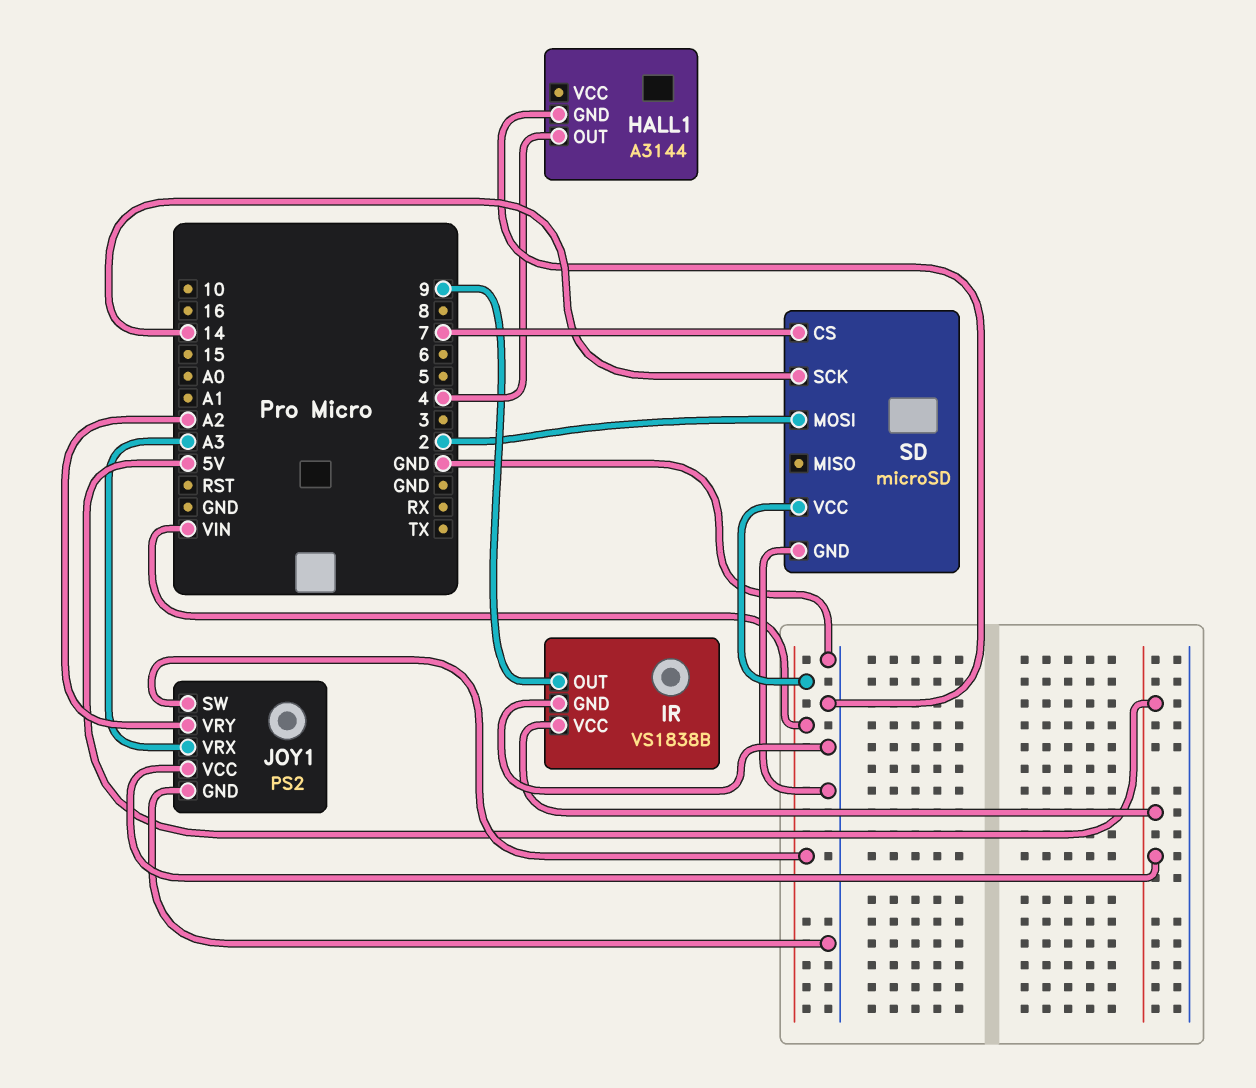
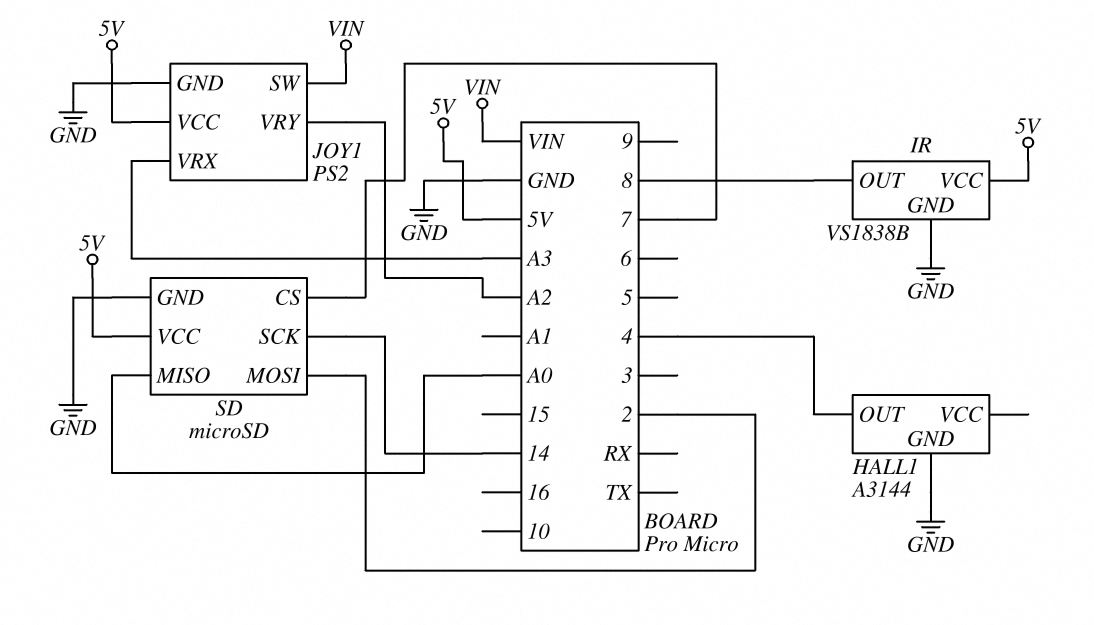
IR pin OUT: 9 -> 8
SD pin MISO: none -> A0
SD pin VCC: VIN -> 5V

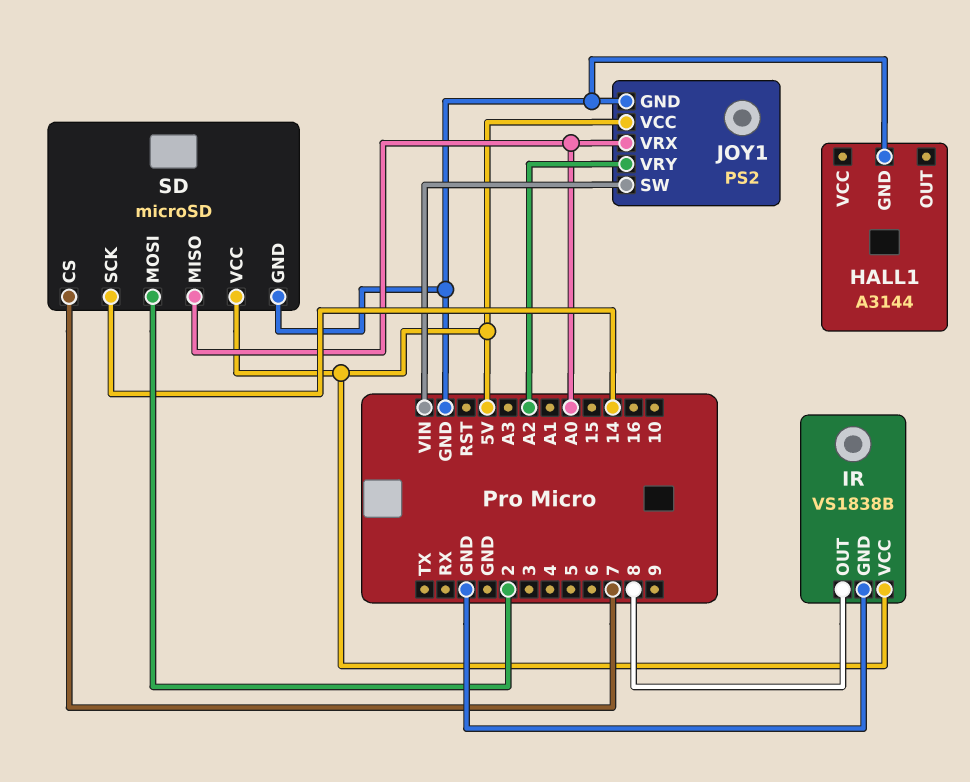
HALL1 pin OUT: 4 -> none
JOY1 pin VRX: A3 -> A0

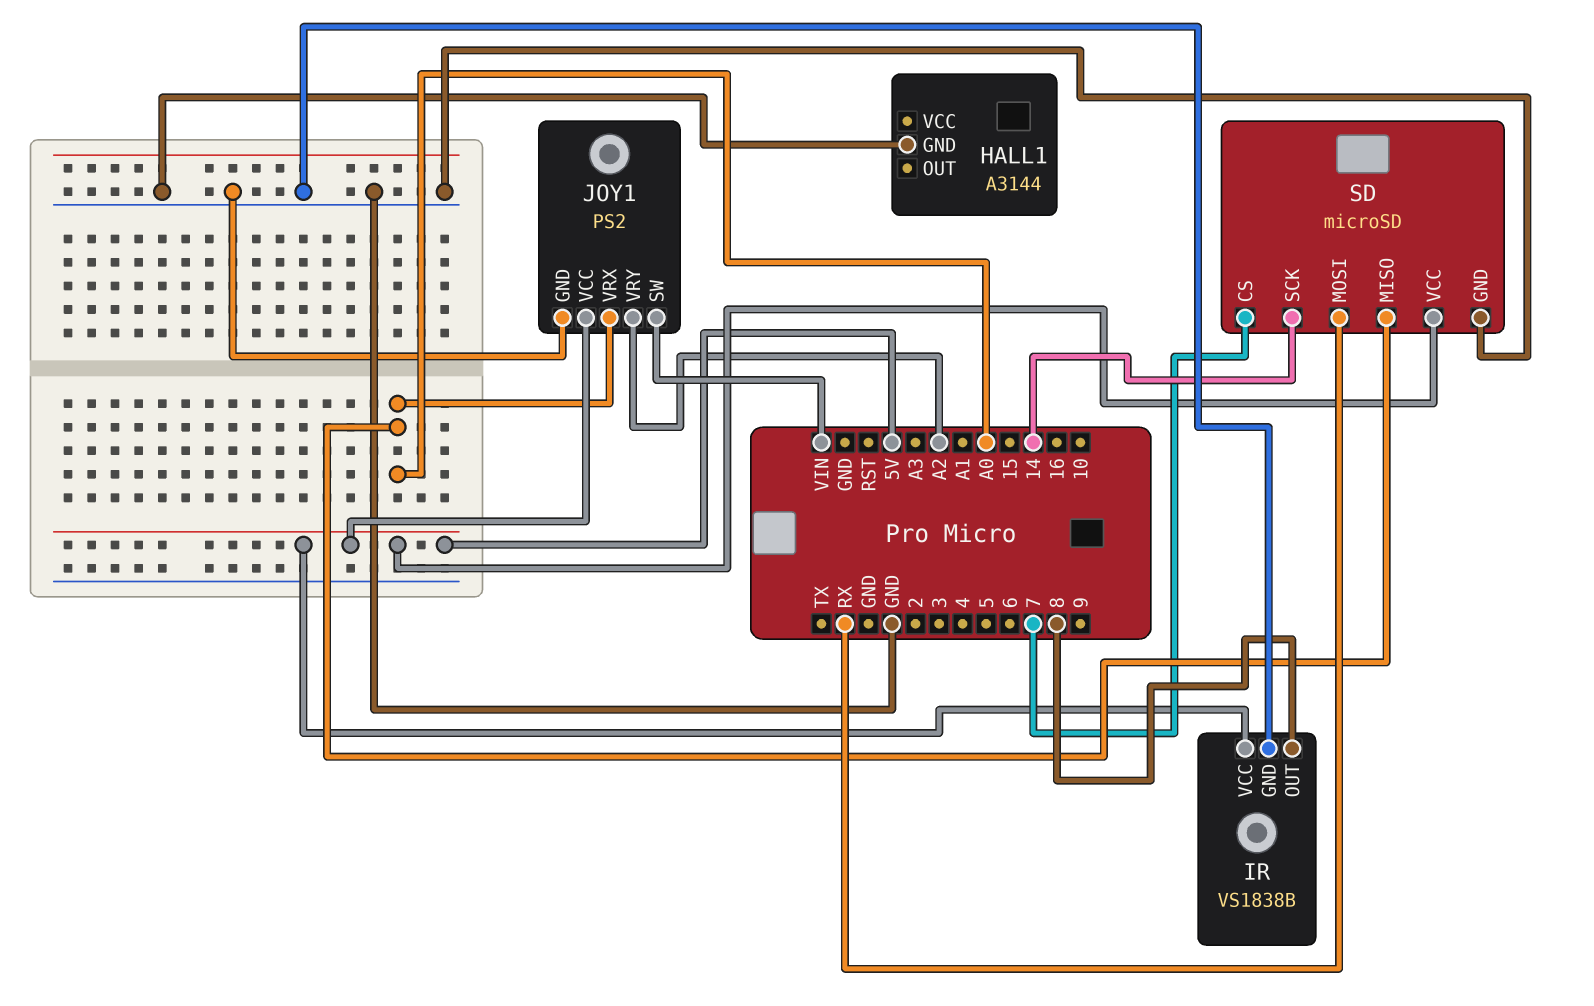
SD pin MOSI: 2 -> RX

